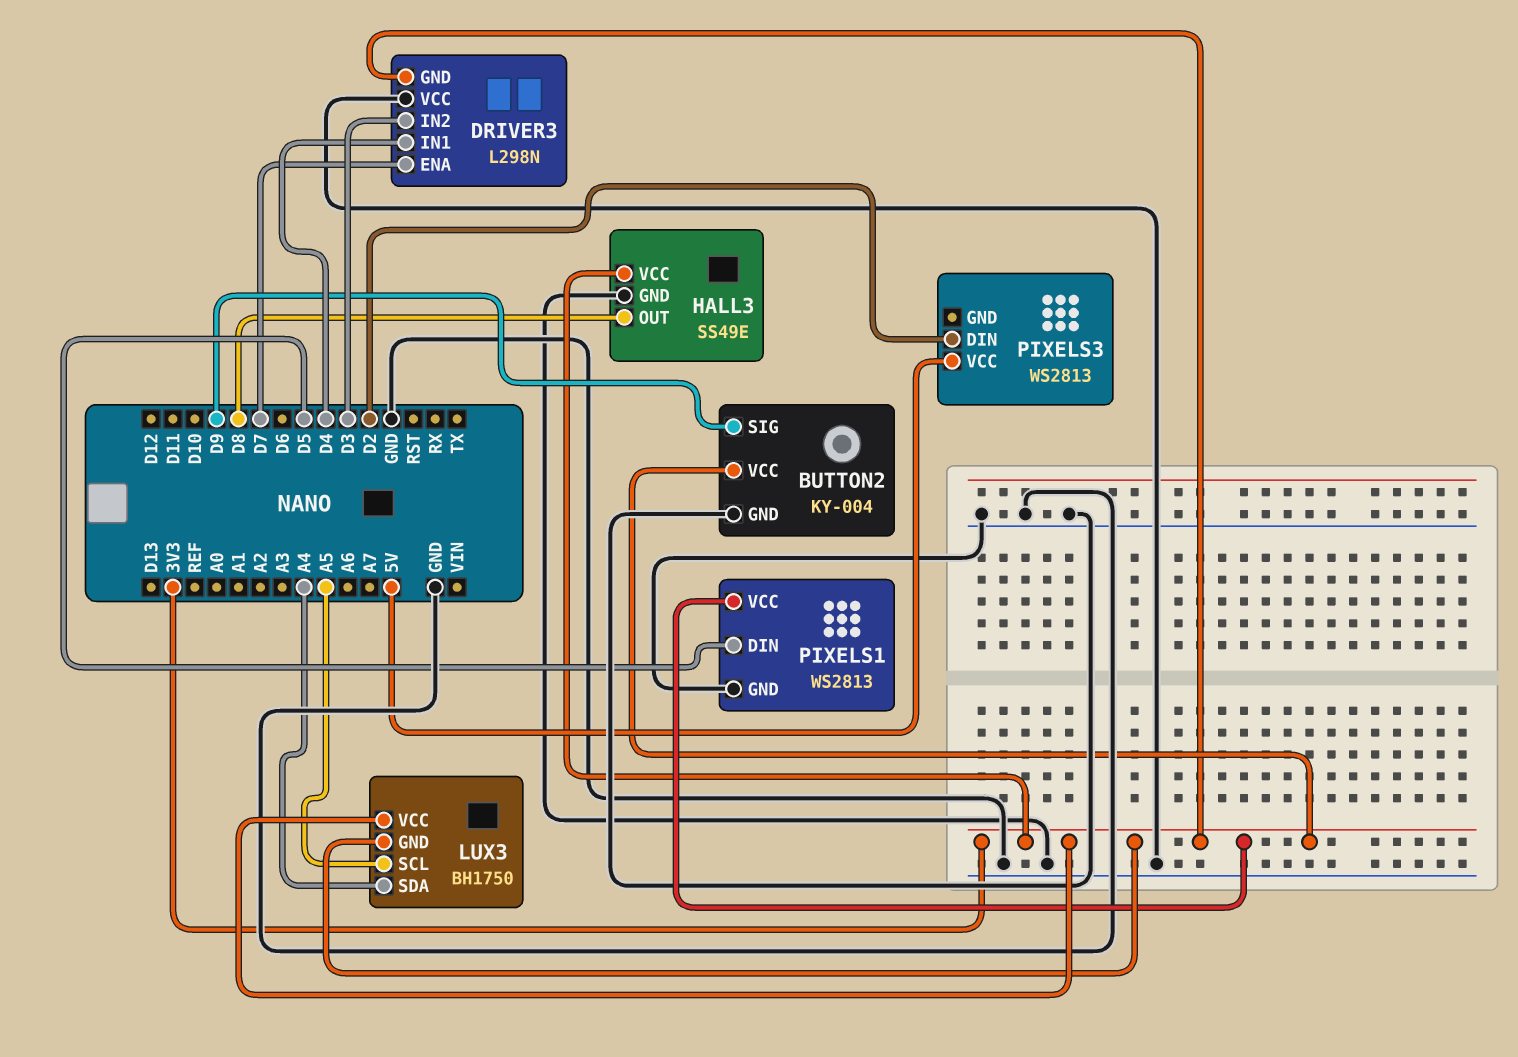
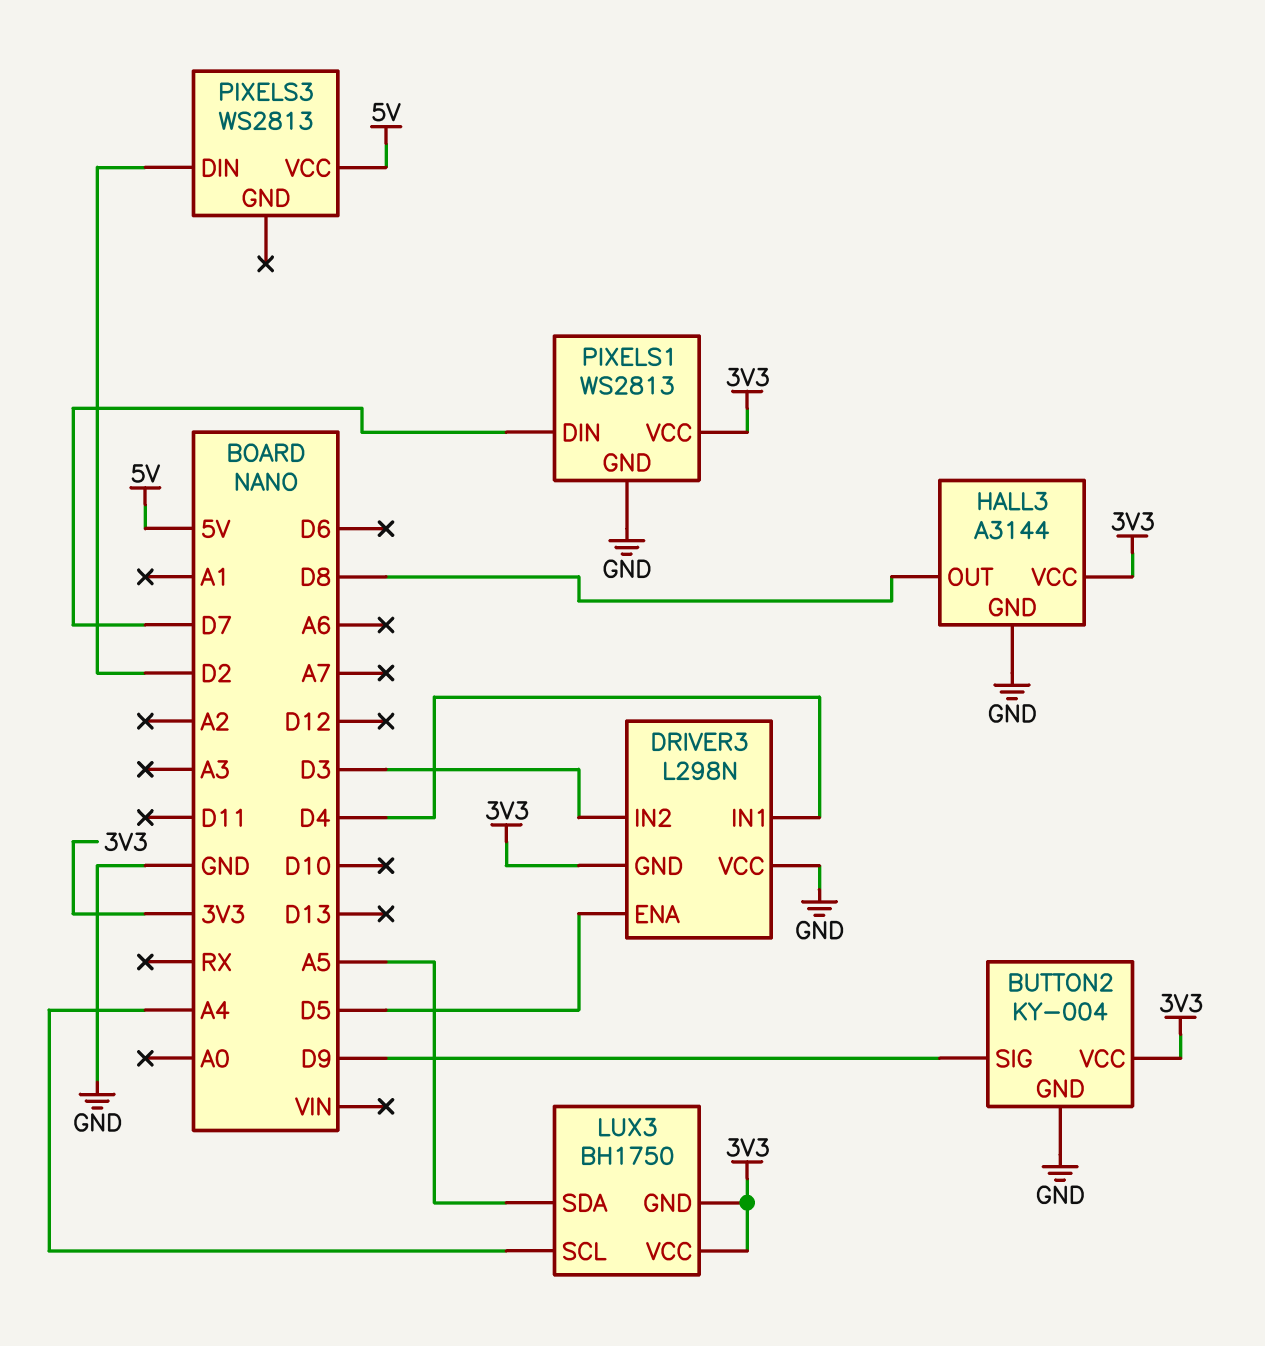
DRIVER3 pin ENA: D7 -> D5
HALL3: SS49E -> A3144
LUX3 pin SCL: A5 -> A4
LUX3 pin SDA: A4 -> A5
PIXELS1 pin DIN: D5 -> D7

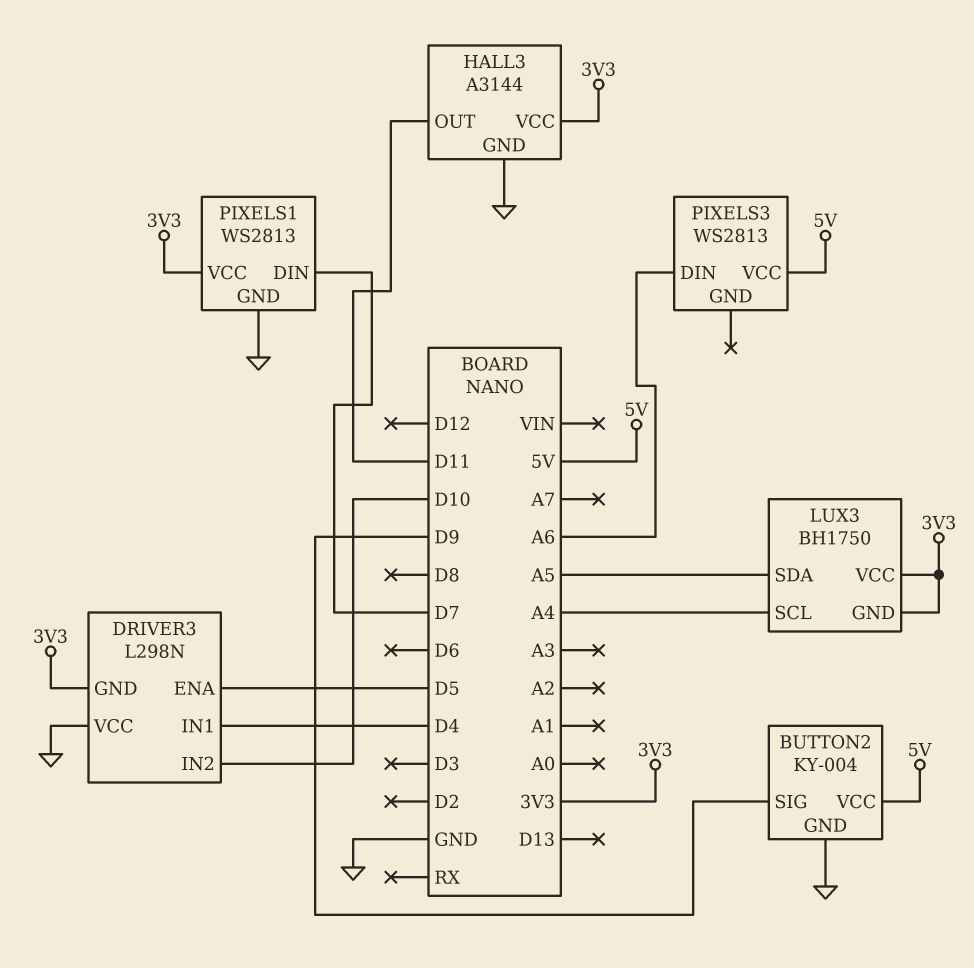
BUTTON2 pin VCC: 3V3 -> 5V
DRIVER3 pin IN2: D3 -> D10
HALL3 pin OUT: D8 -> D11
PIXELS3 pin DIN: D2 -> A6

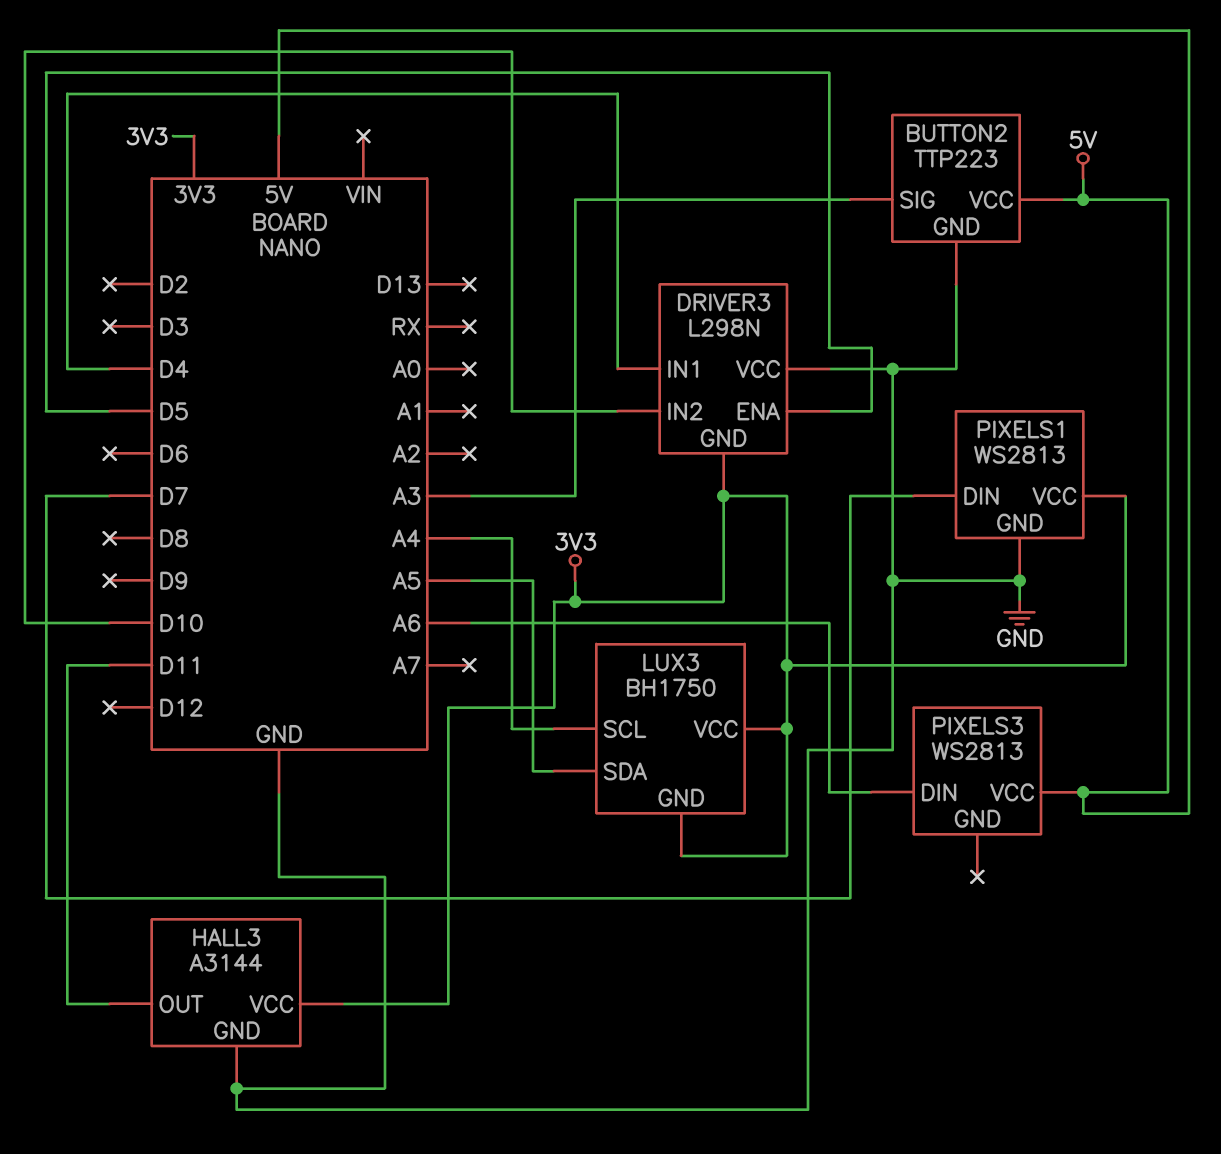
BUTTON2: KY-004 -> TTP223
BUTTON2 pin SIG: D9 -> A3

